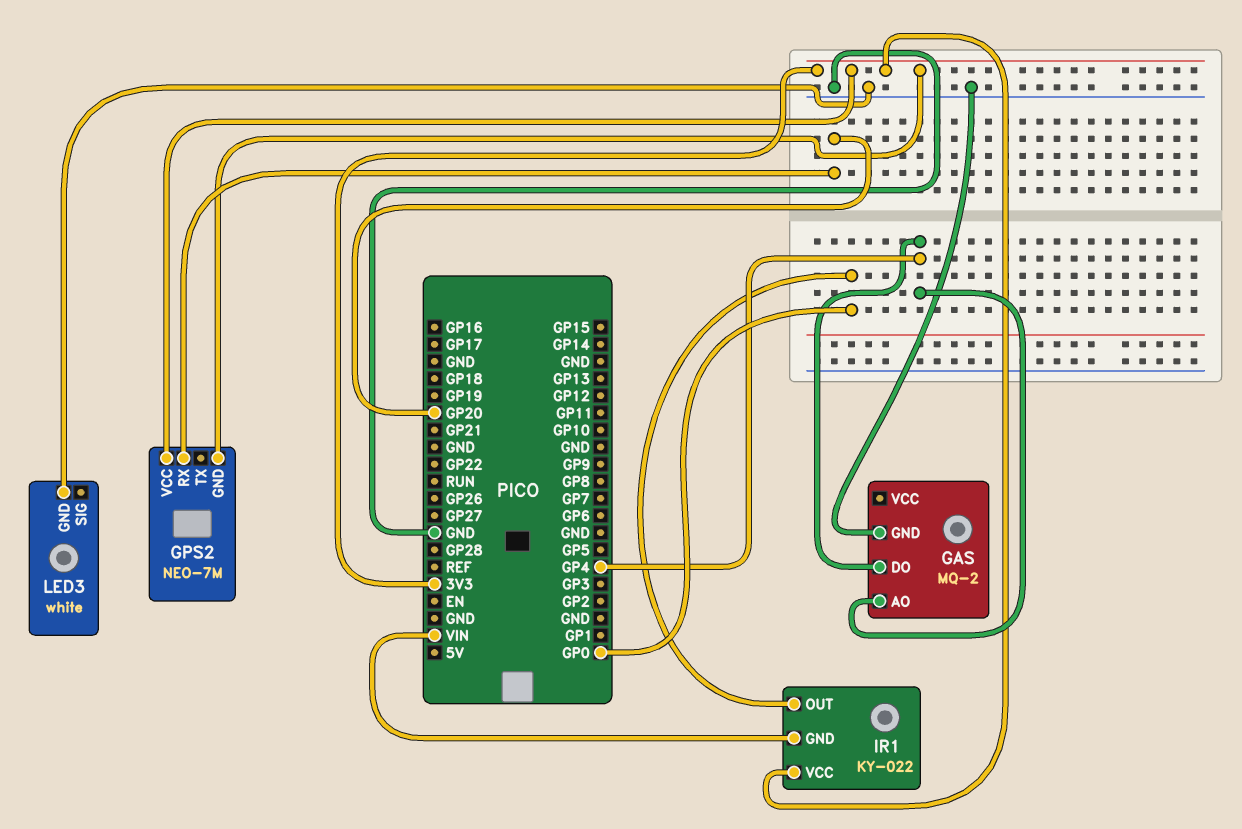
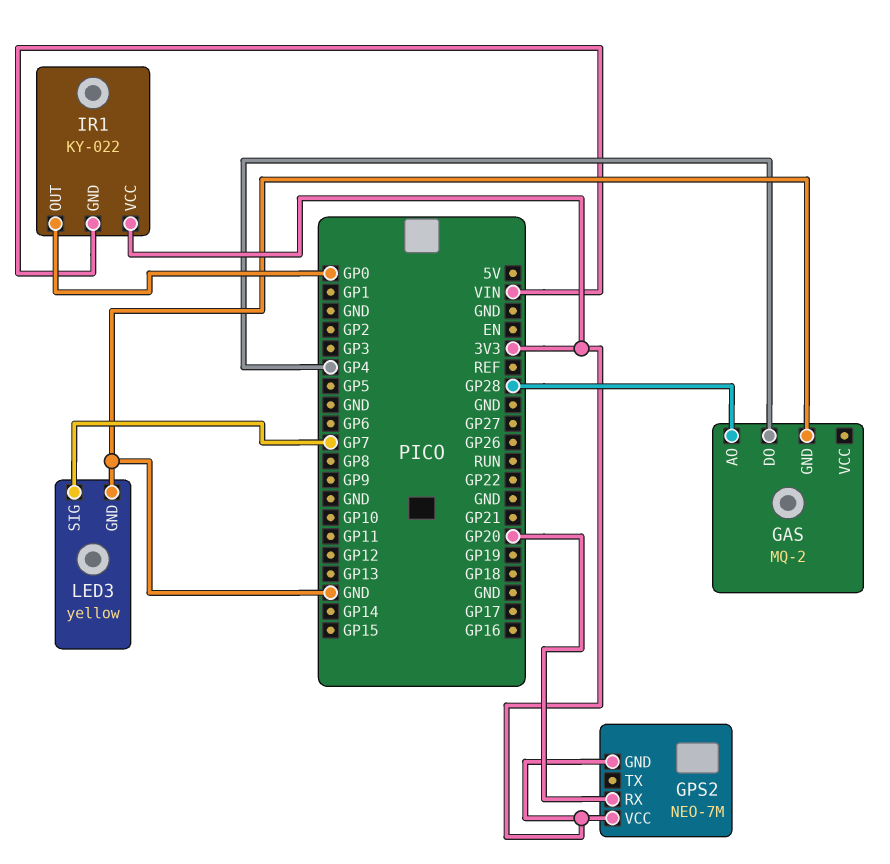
GAS pin AO: GP4 -> GP28
LED3: white -> yellow
LED3 pin SIG: none -> GP7

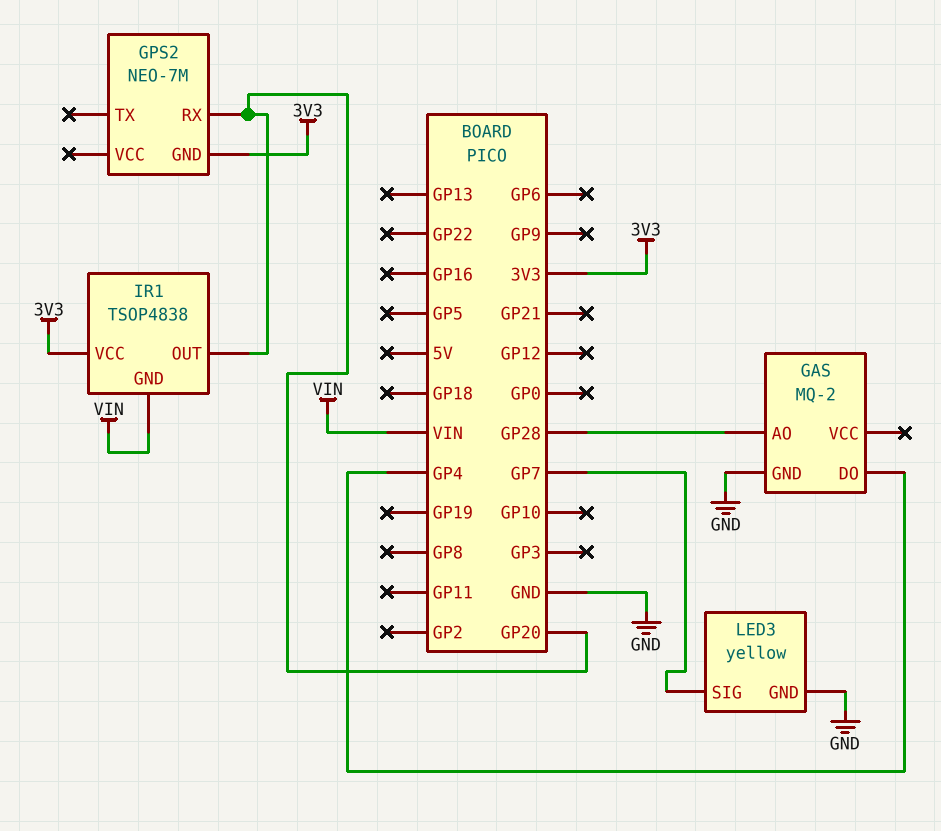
GPS2 pin VCC: 3V3 -> none
IR1: KY-022 -> TSOP4838
IR1 pin OUT: GP0 -> GP20

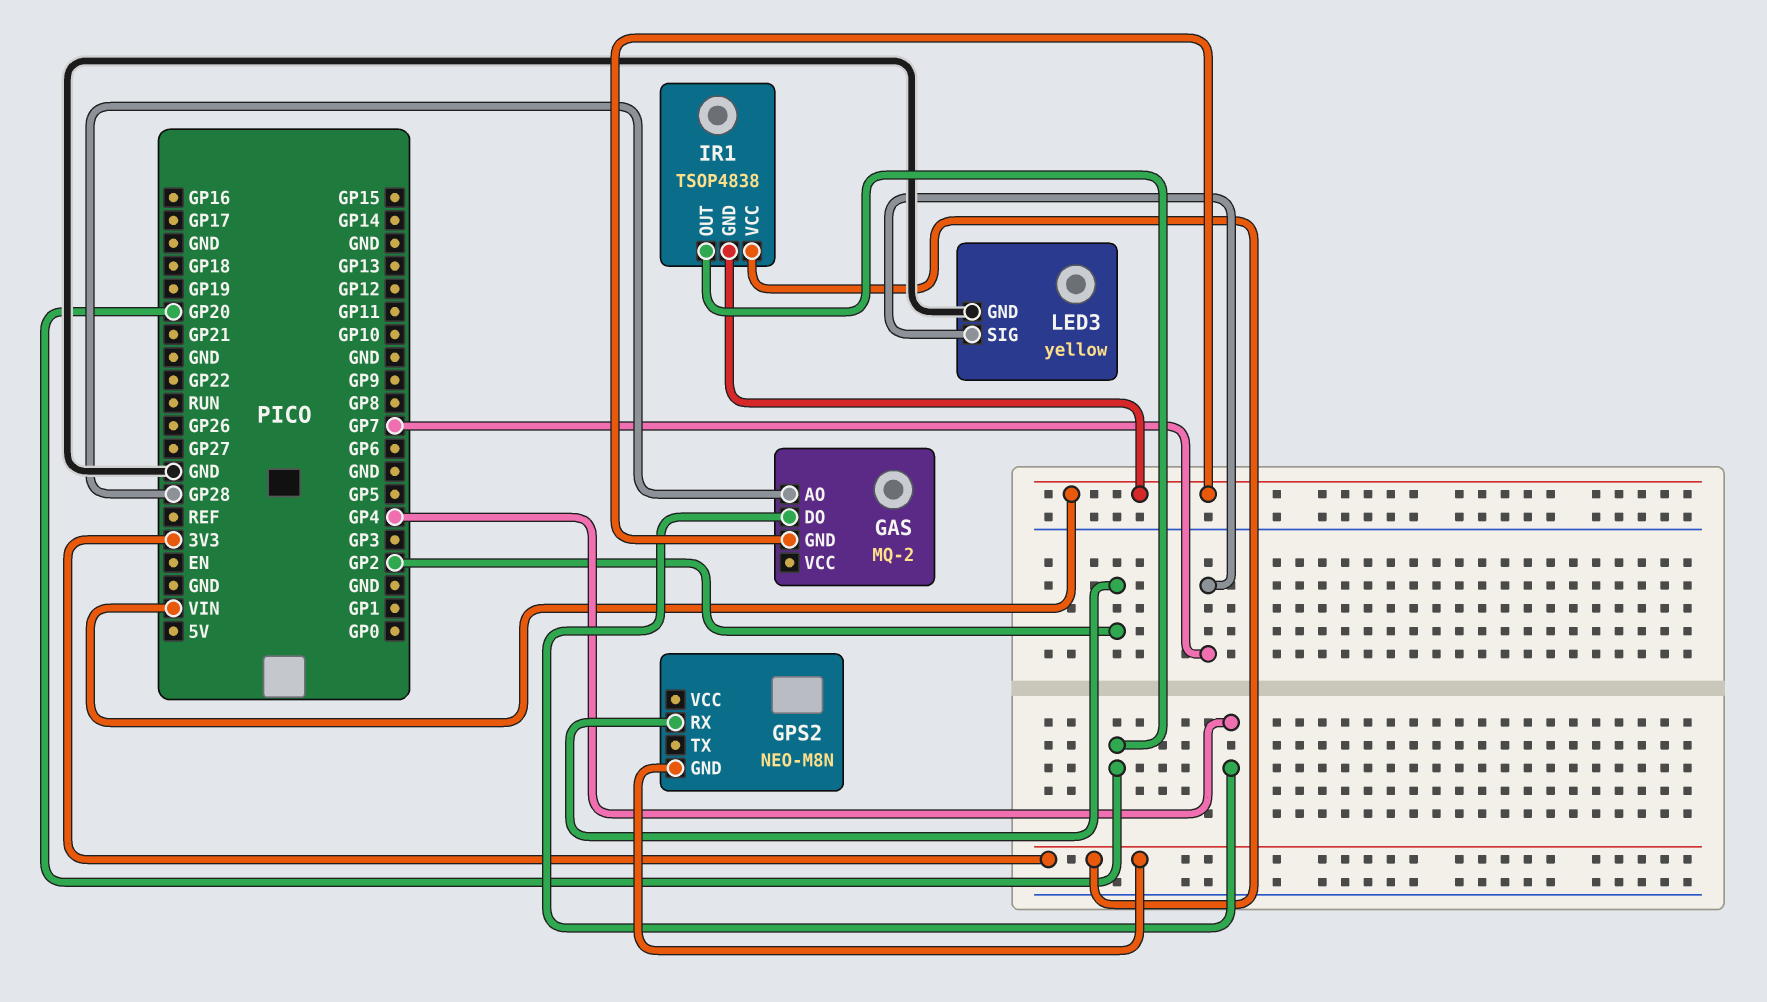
GAS pin GND: GND -> VIN
GPS2: NEO-7M -> NEO-M8N
GPS2 pin RX: GP20 -> GP2

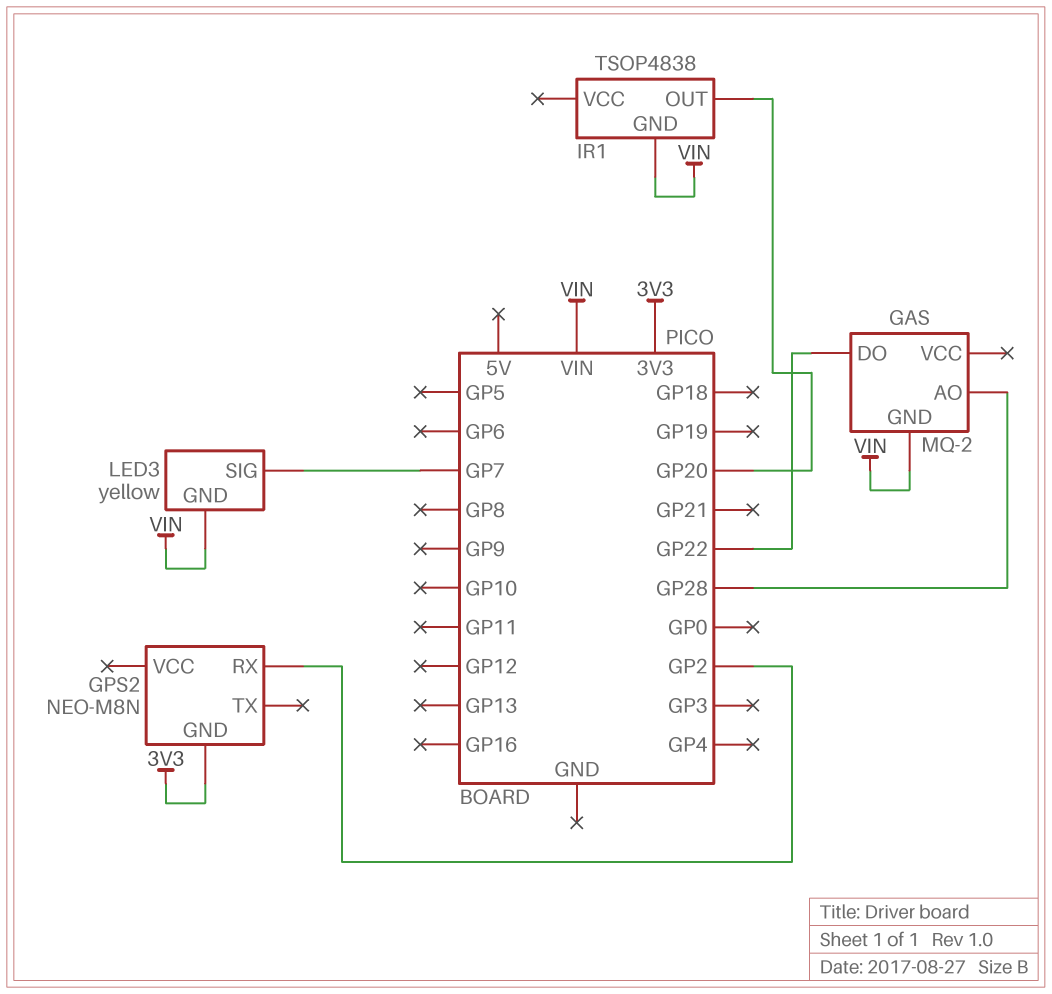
GAS pin DO: GP4 -> GP22
IR1 pin VCC: 3V3 -> none
LED3 pin GND: GND -> VIN

